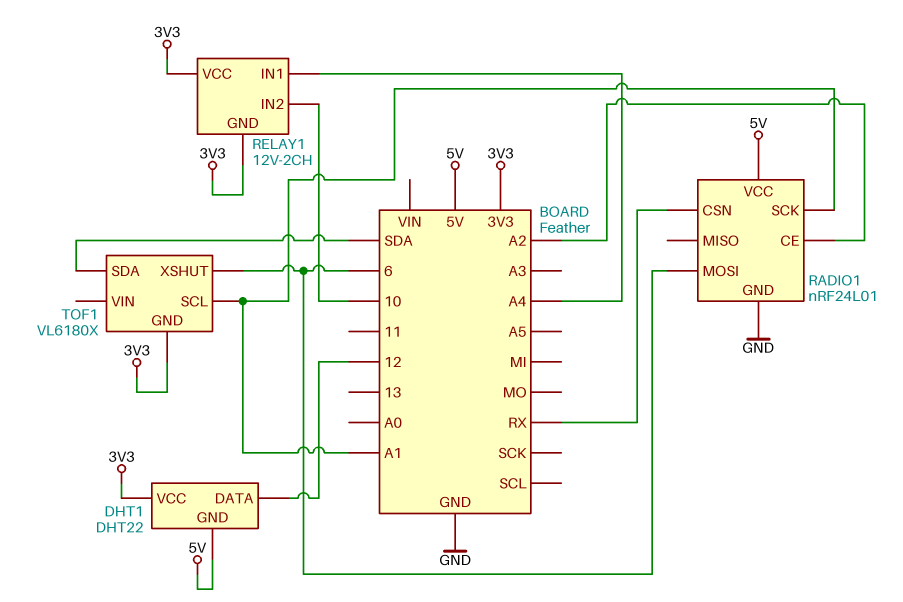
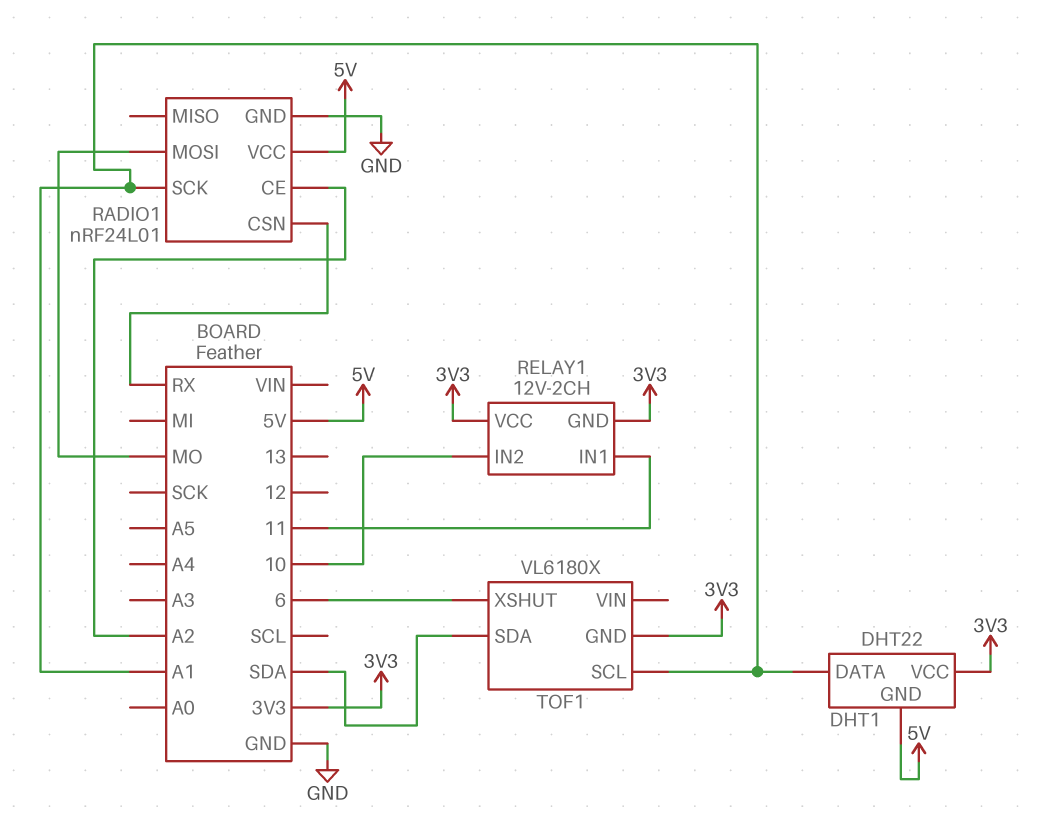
DHT1 pin DATA: 12 -> A1
RADIO1 pin MOSI: 6 -> MO
RELAY1 pin IN1: A4 -> 11

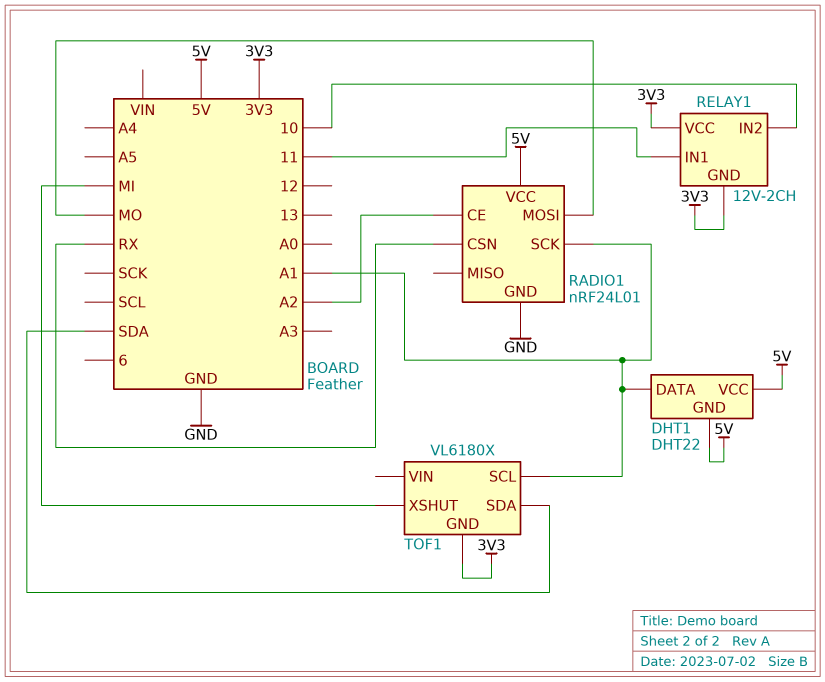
DHT1 pin VCC: 3V3 -> 5V
TOF1 pin XSHUT: 6 -> MI

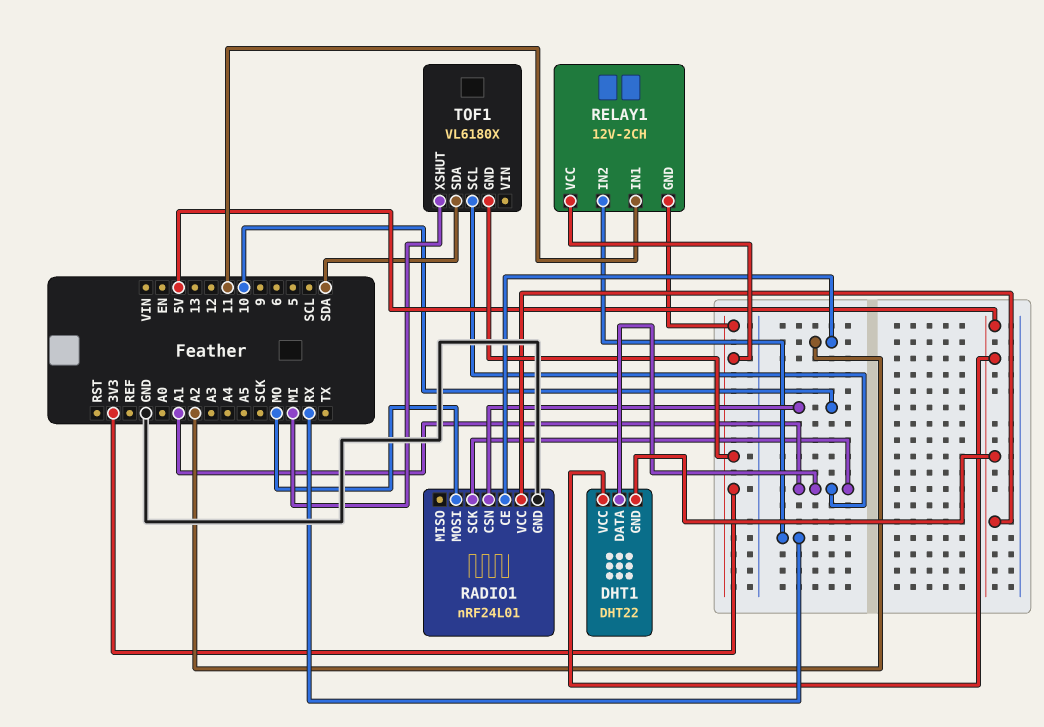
RADIO1 pin CSN: RX -> 10
RELAY1 pin IN2: 10 -> RX

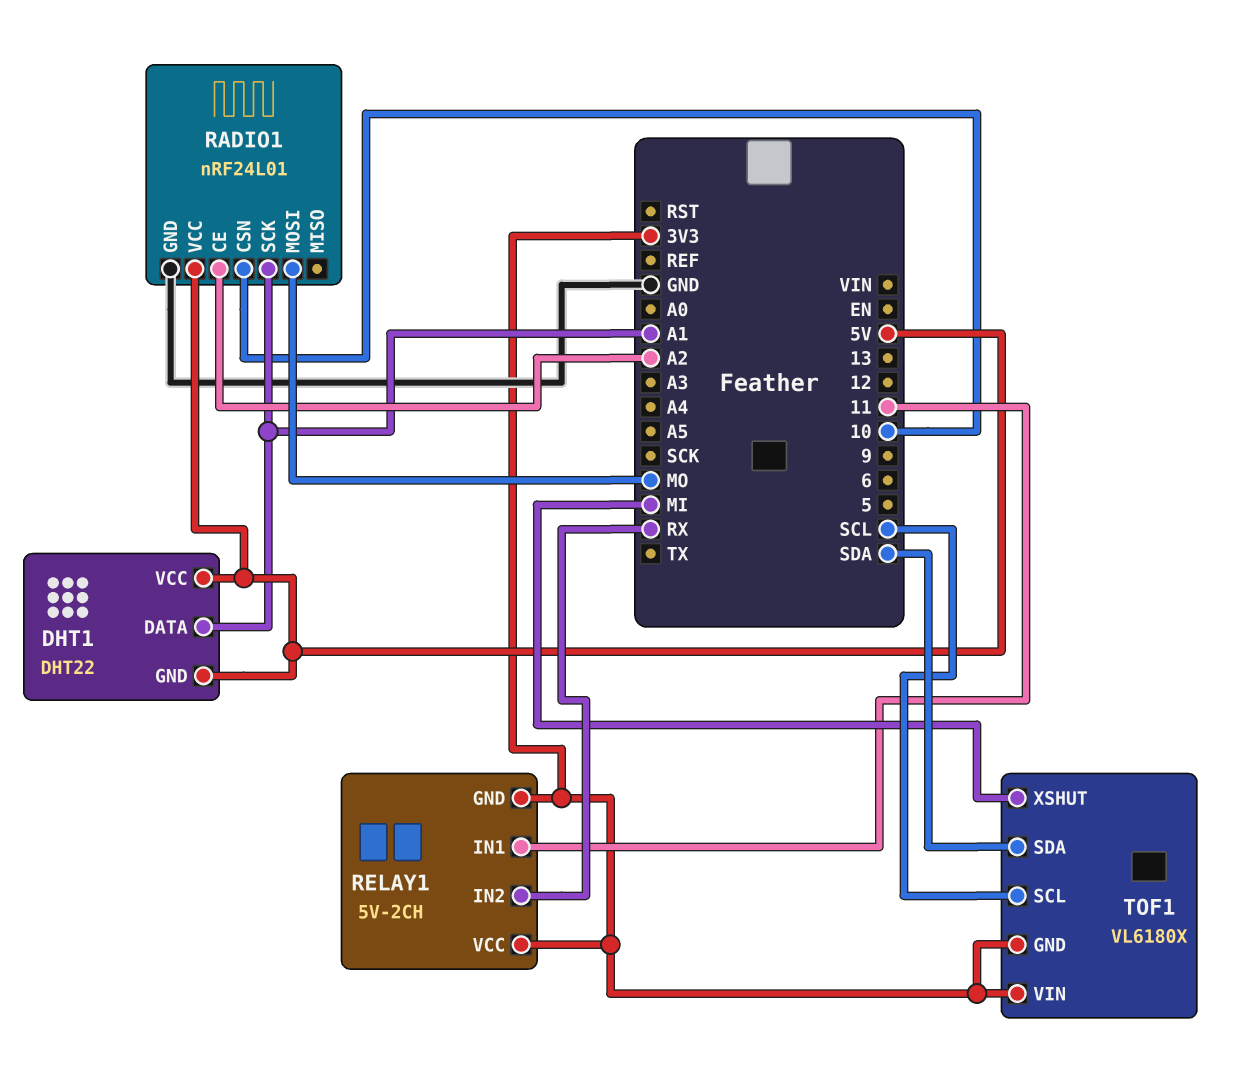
RELAY1: 12V-2CH -> 5V-2CH
TOF1 pin SCL: A1 -> SCL
TOF1 pin VIN: none -> 3V3

